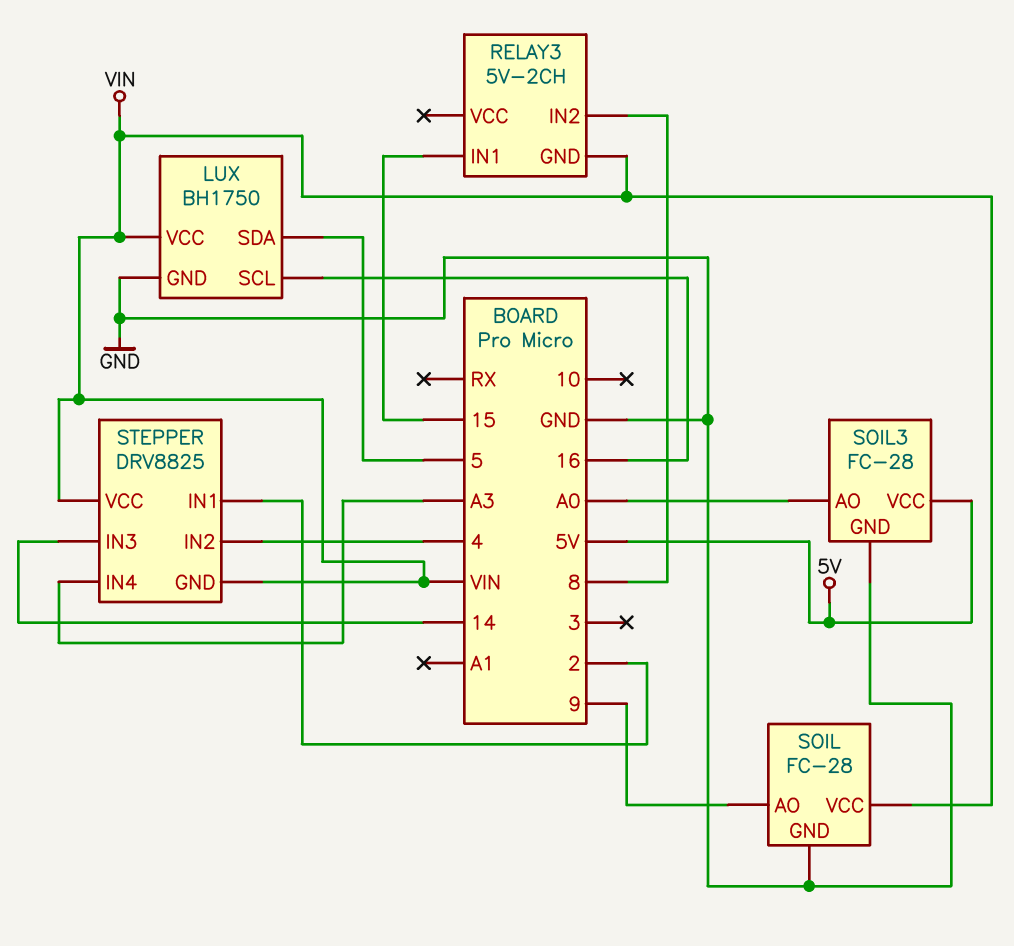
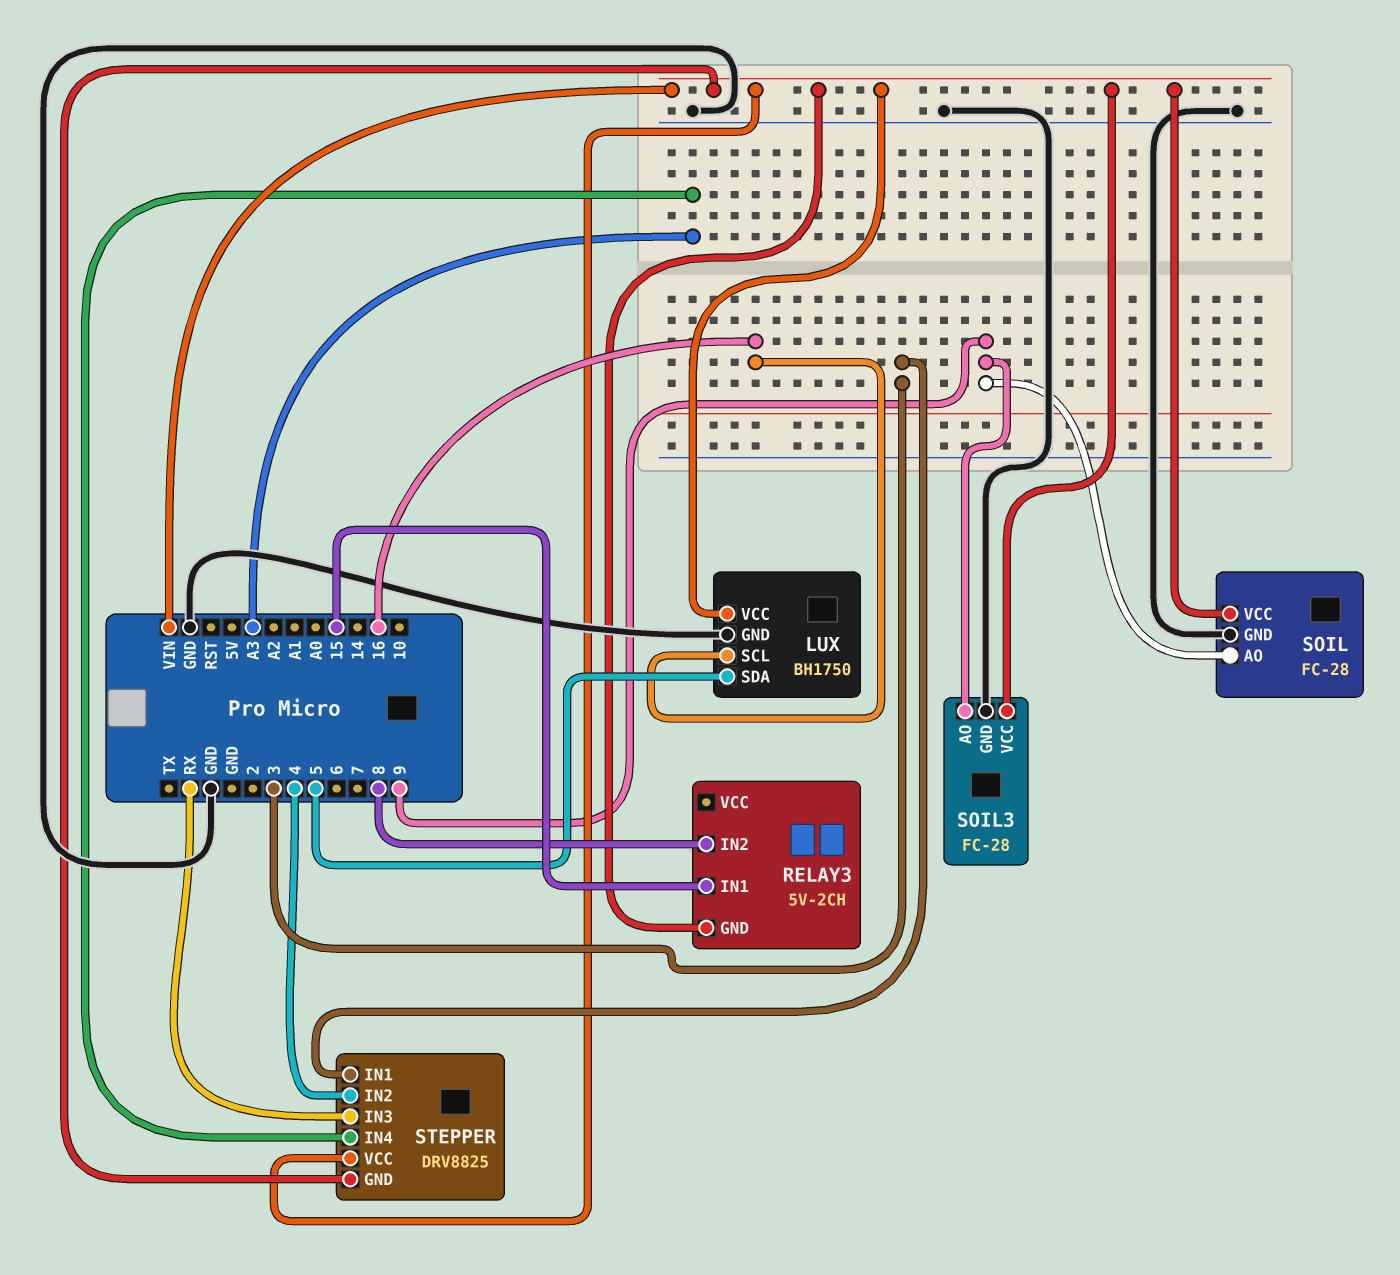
SOIL3 pin AO: A0 -> 9
SOIL3 pin VCC: 5V -> VIN
STEPPER pin IN1: 2 -> 3
STEPPER pin IN3: 14 -> RX

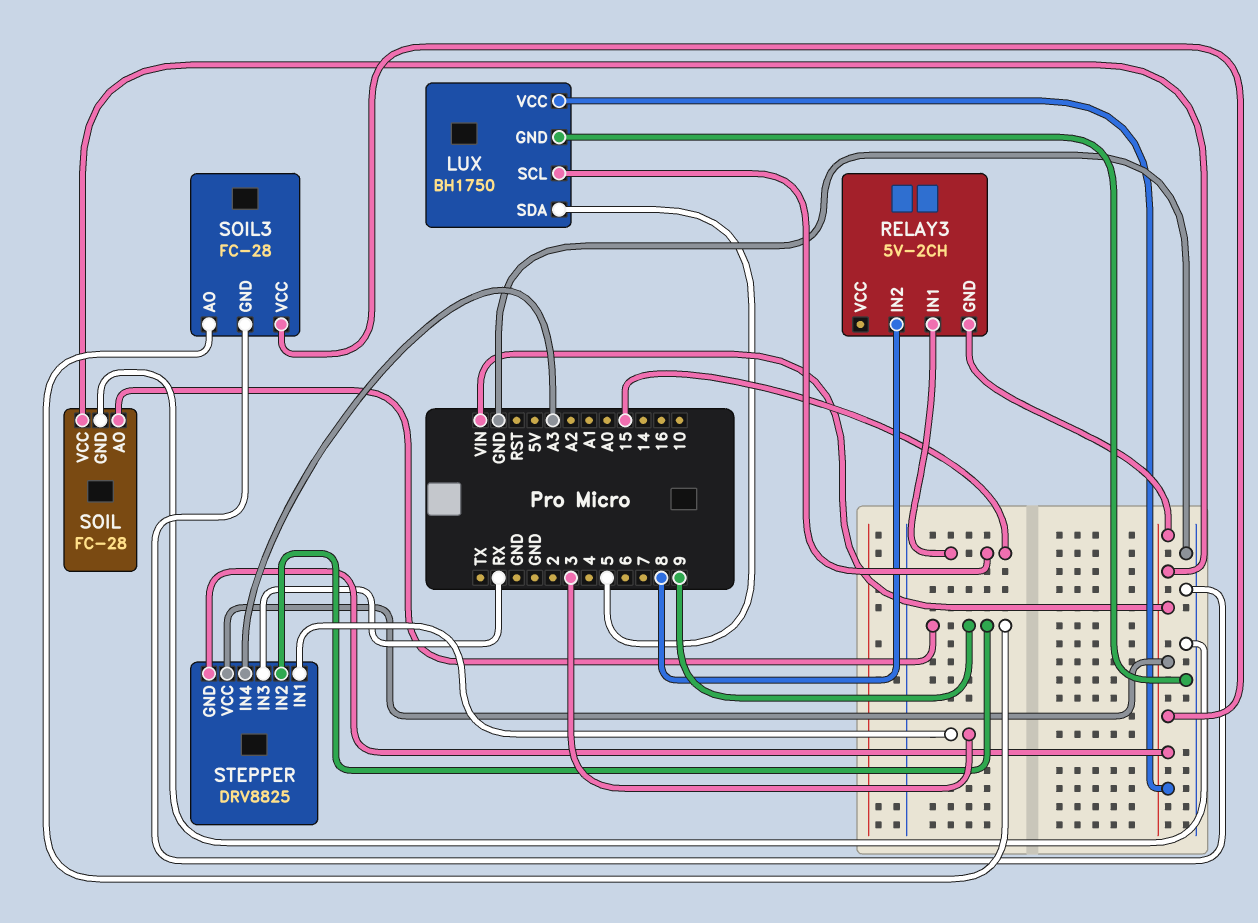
LUX pin SCL: 16 -> 15
STEPPER pin IN2: 4 -> 9

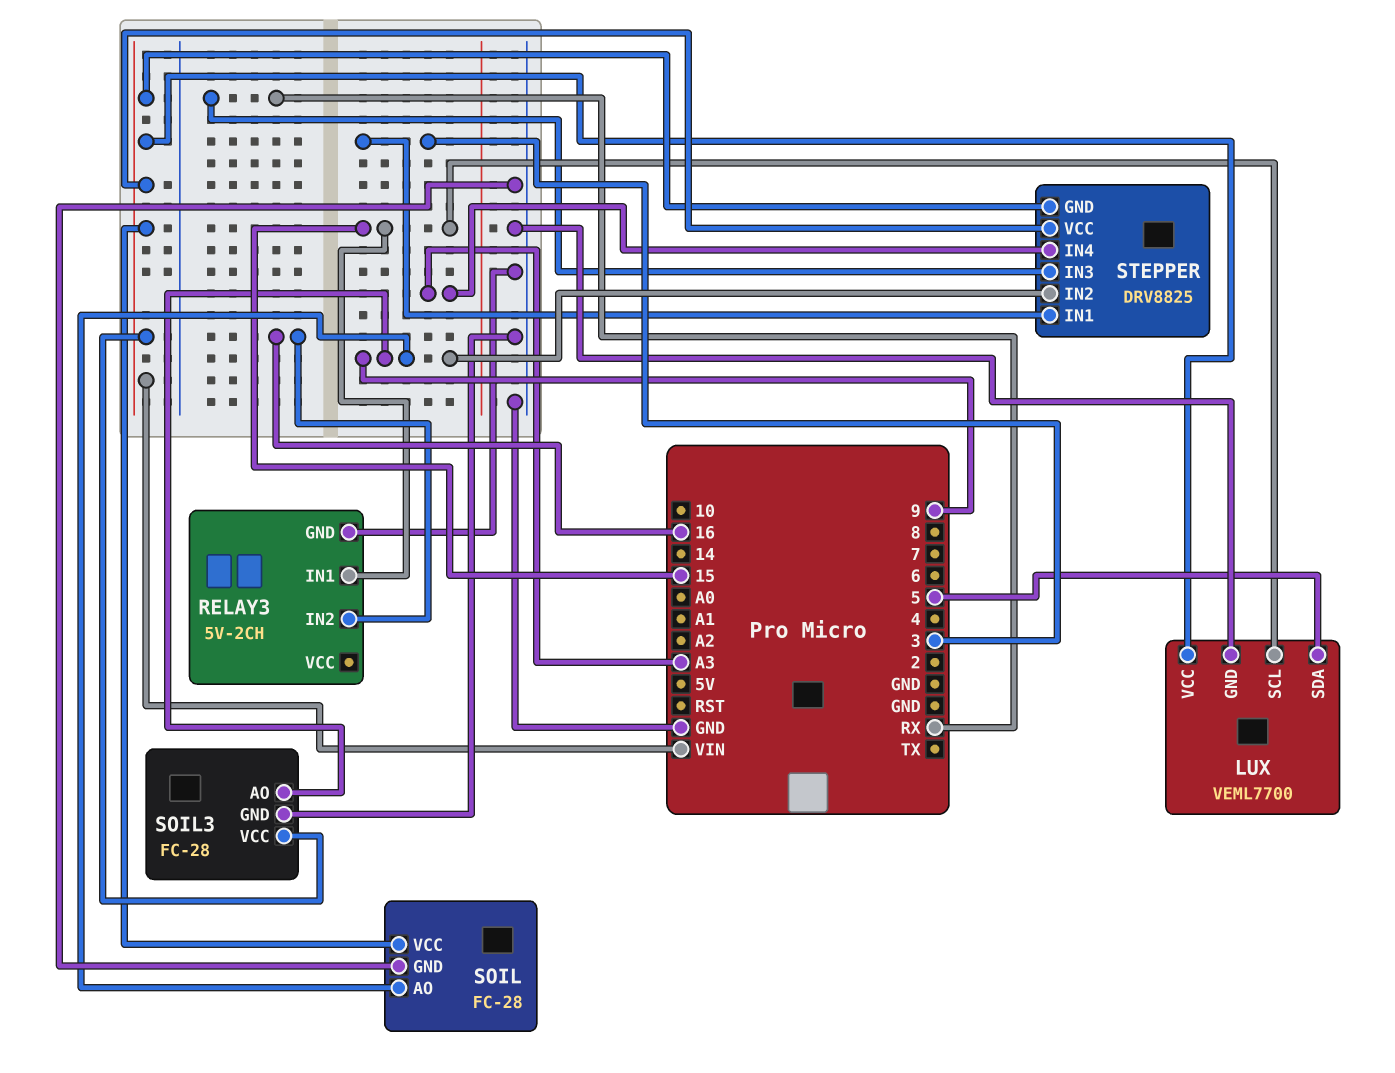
LUX: BH1750 -> VEML7700
RELAY3 pin GND: VIN -> GND
RELAY3 pin IN2: 8 -> 16

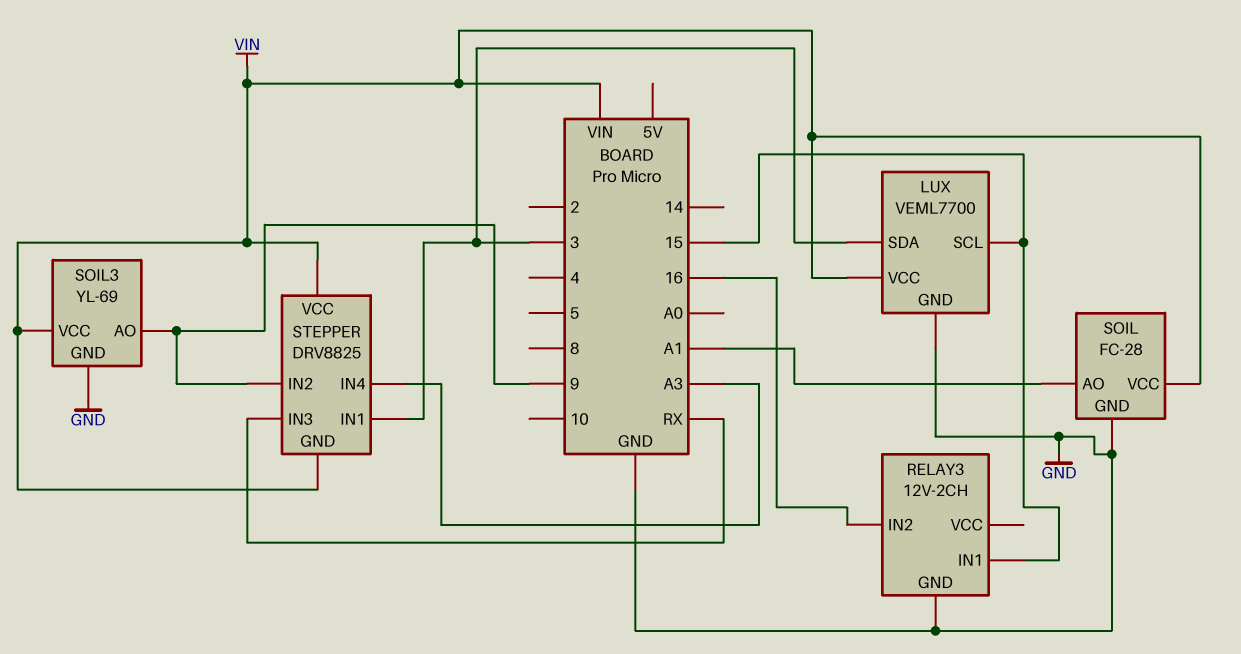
LUX pin SDA: 5 -> 3
RELAY3: 5V-2CH -> 12V-2CH
SOIL pin AO: 9 -> A1
SOIL3: FC-28 -> YL-69

